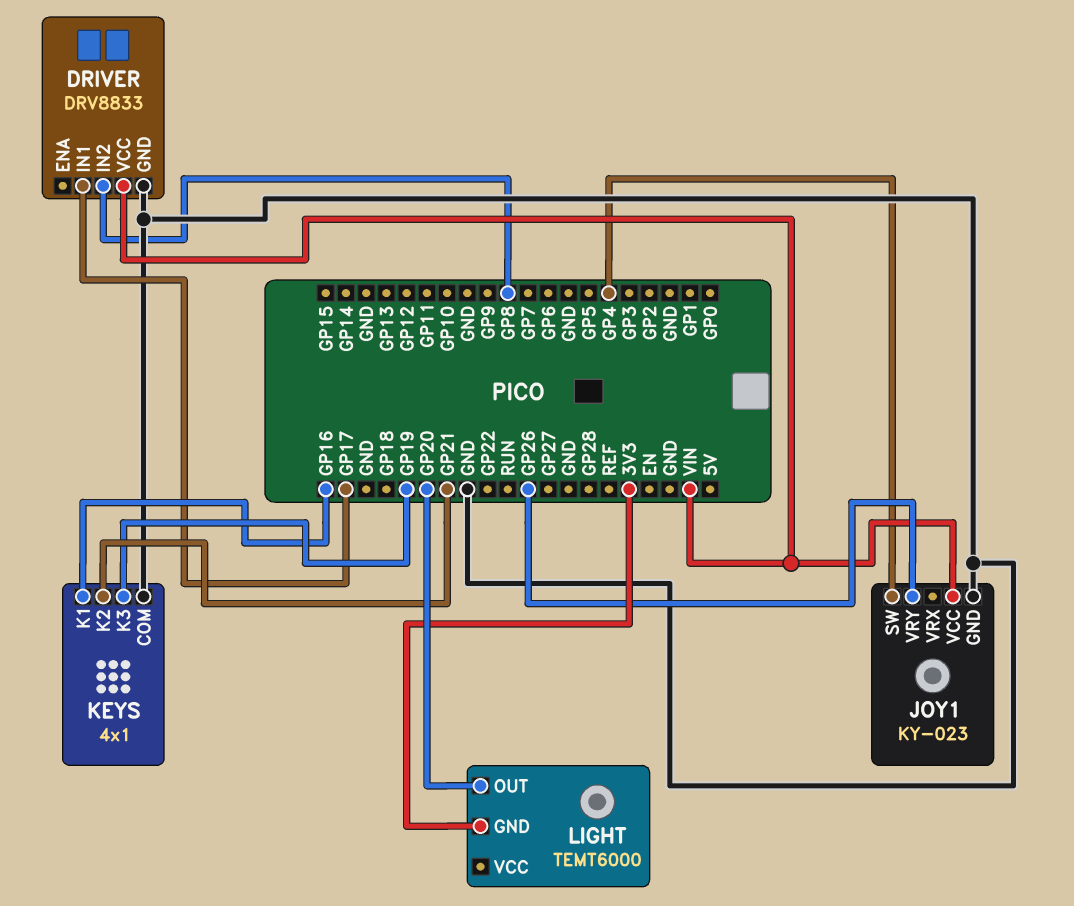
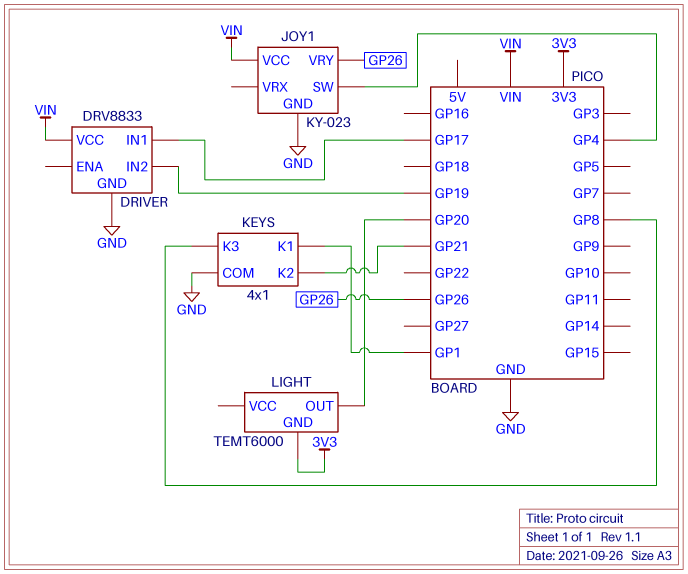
DRIVER pin IN2: GP8 -> GP19
KEYS pin K1: GP16 -> GP1
KEYS pin K3: GP19 -> GP8

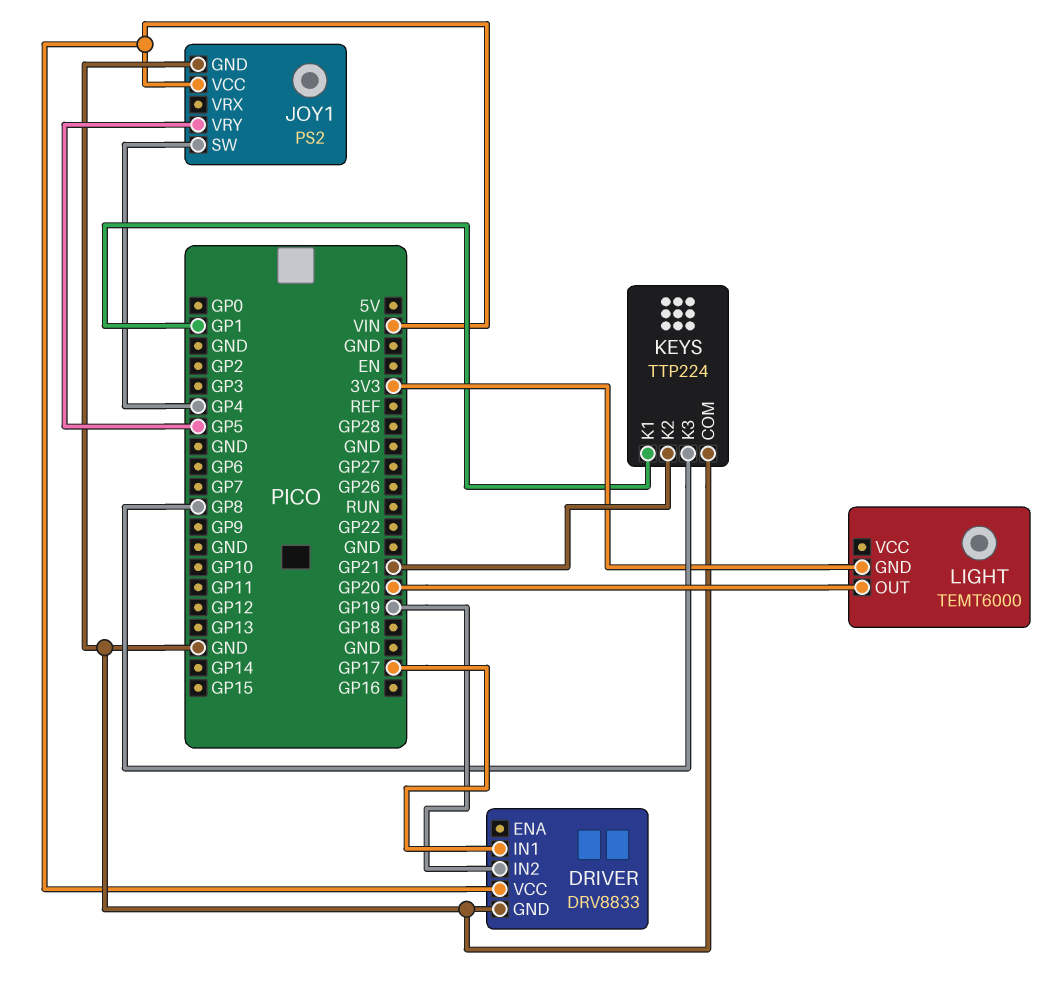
JOY1: KY-023 -> PS2
JOY1 pin VRY: GP26 -> GP5
KEYS: 4x1 -> TTP224

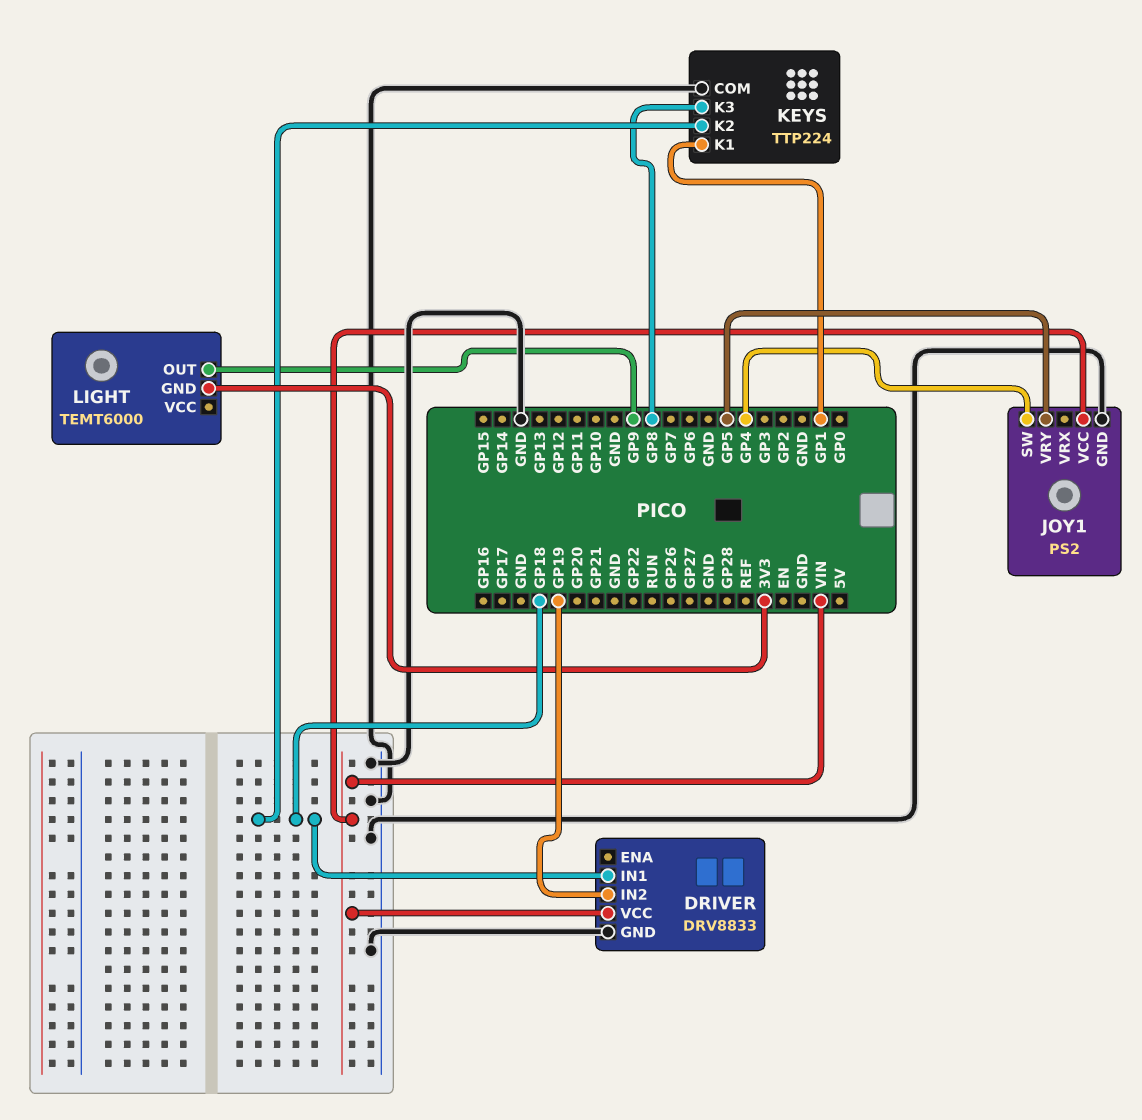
DRIVER pin IN1: GP17 -> GP18
KEYS pin K2: GP21 -> GP18
LIGHT pin OUT: GP20 -> GP9

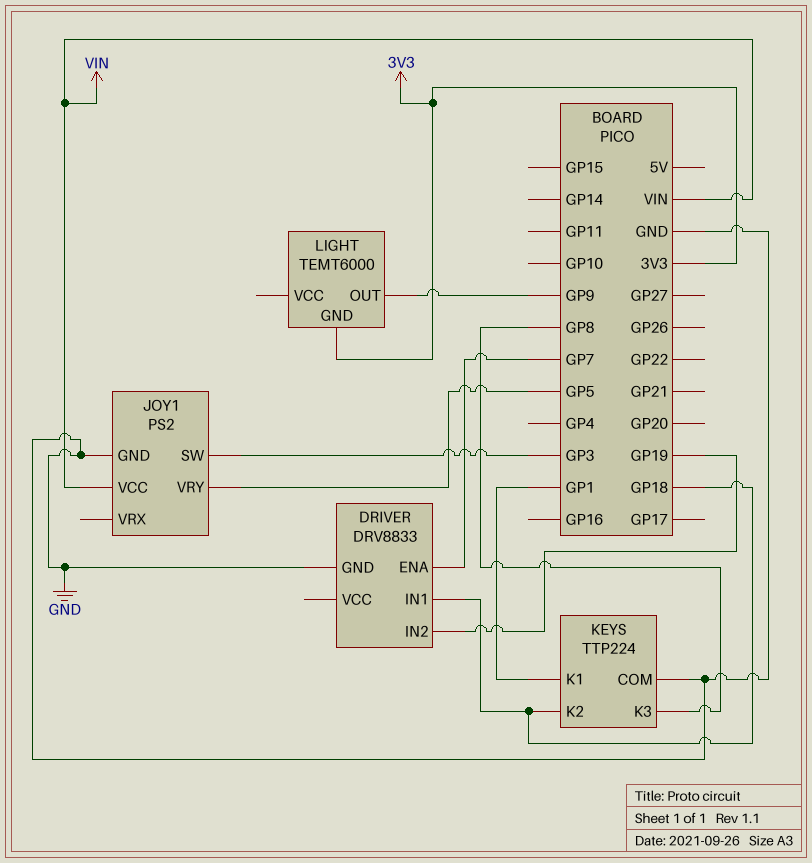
DRIVER pin ENA: none -> GP7
DRIVER pin VCC: VIN -> none
JOY1 pin SW: GP4 -> GP3

